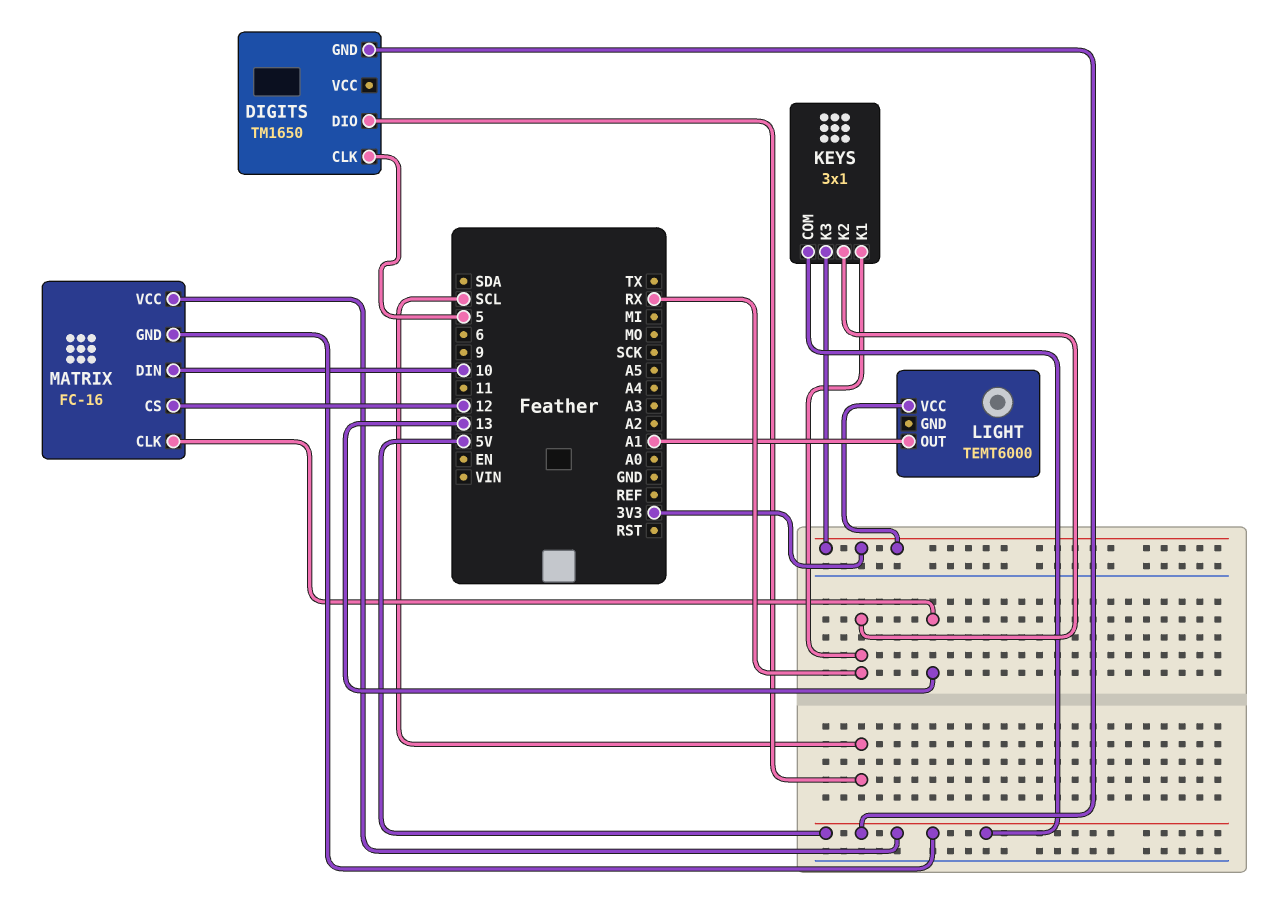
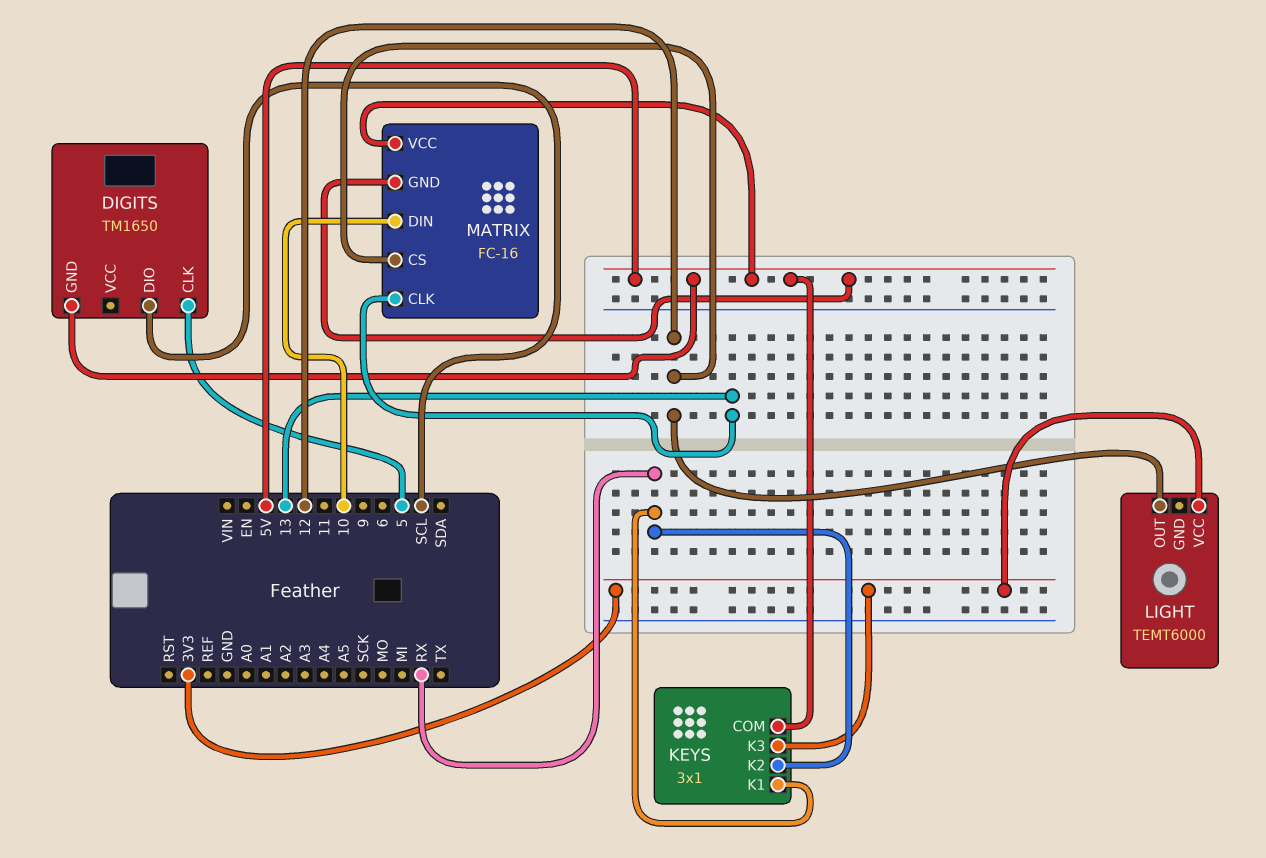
LIGHT pin OUT: A1 -> 12

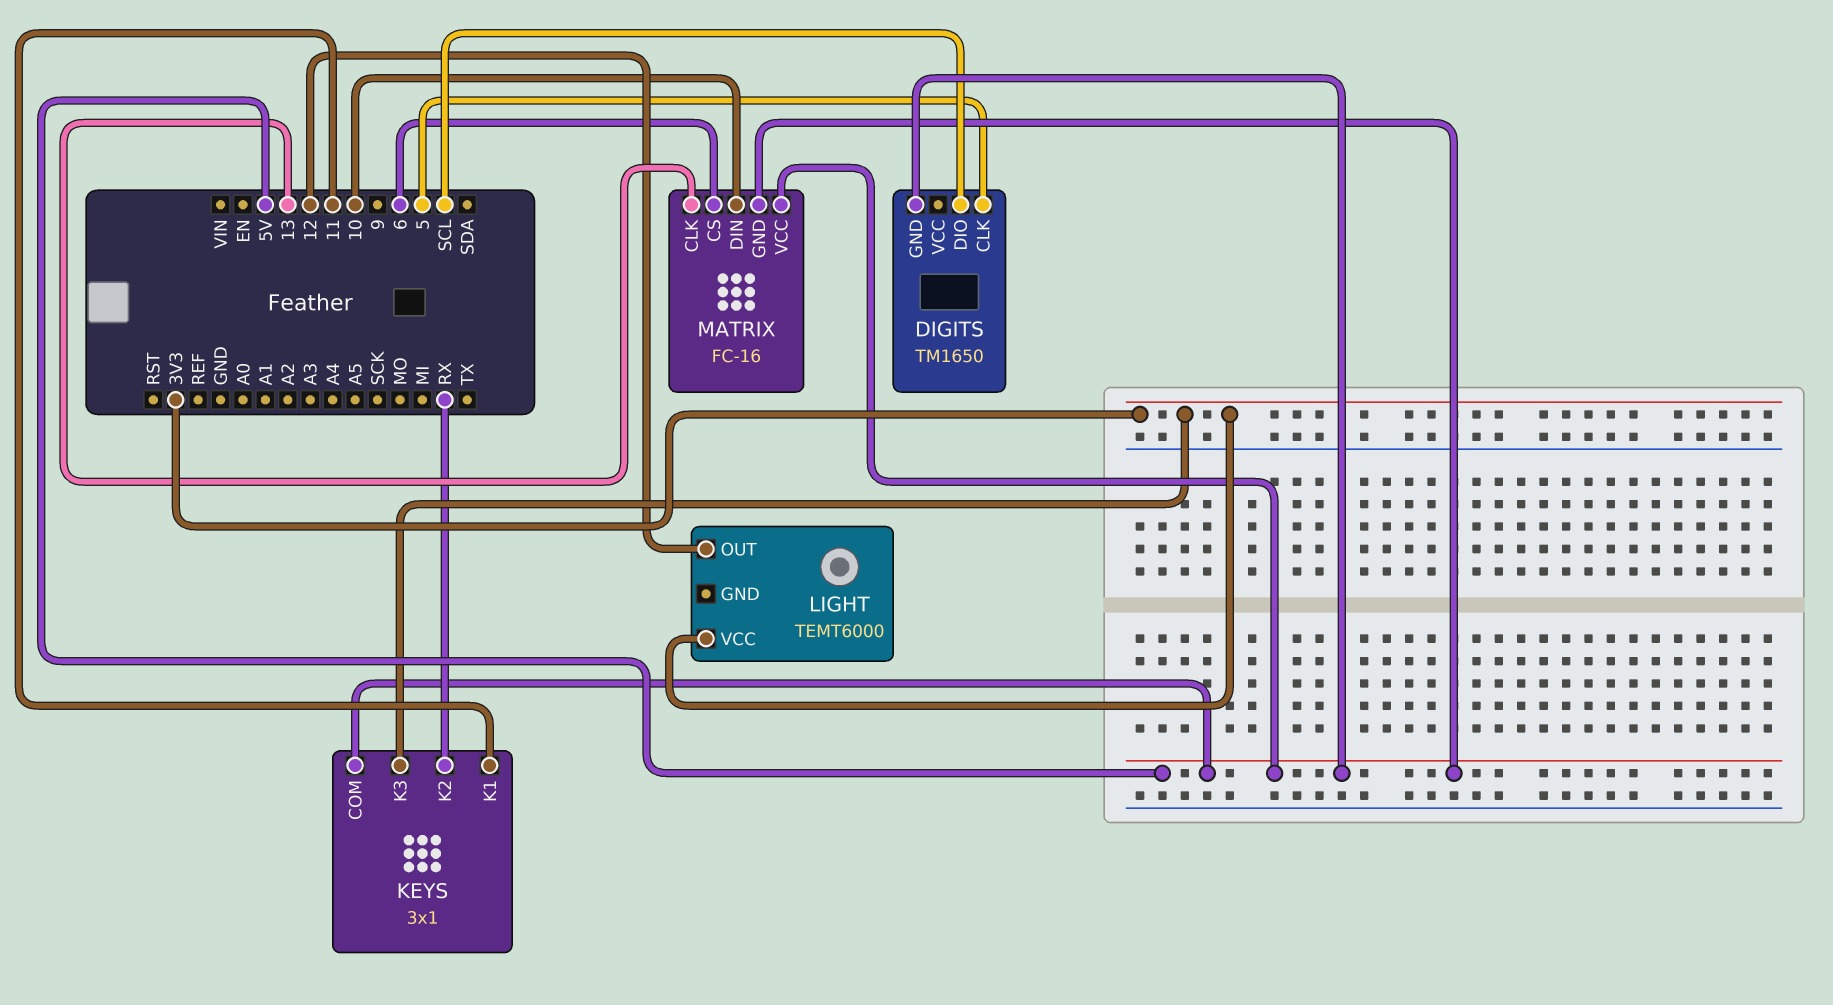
KEYS pin K1: RX -> 11
MATRIX pin CS: 12 -> 6

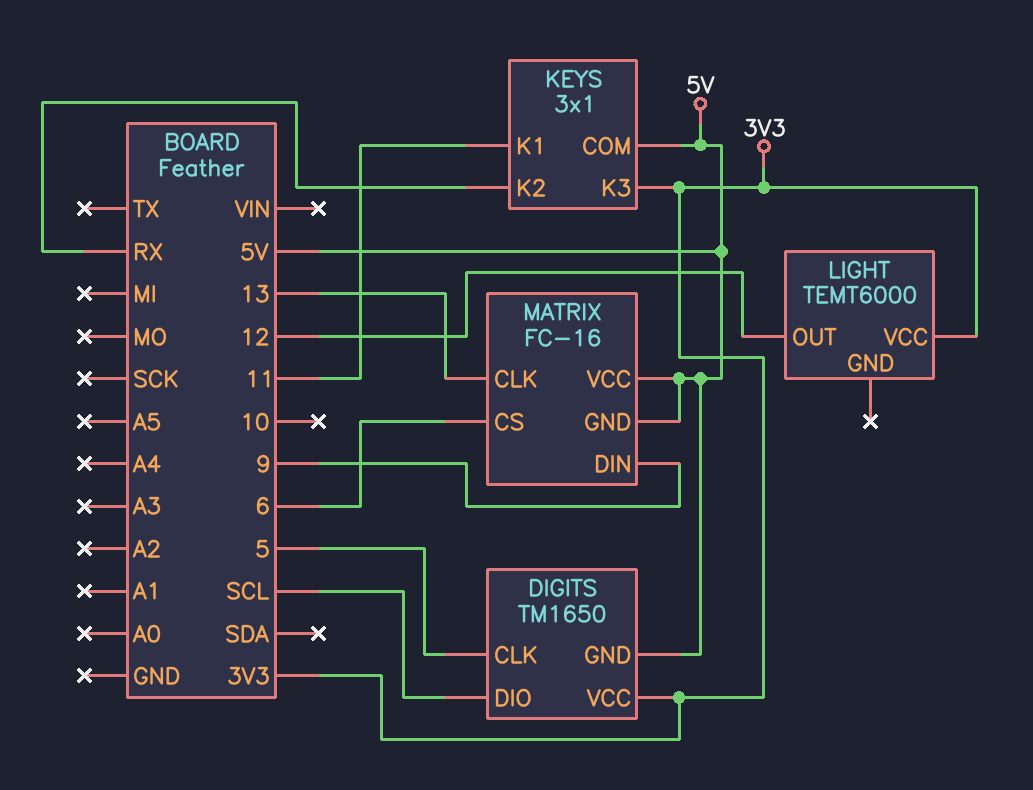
DIGITS pin VCC: none -> 3V3
MATRIX pin DIN: 10 -> 9

